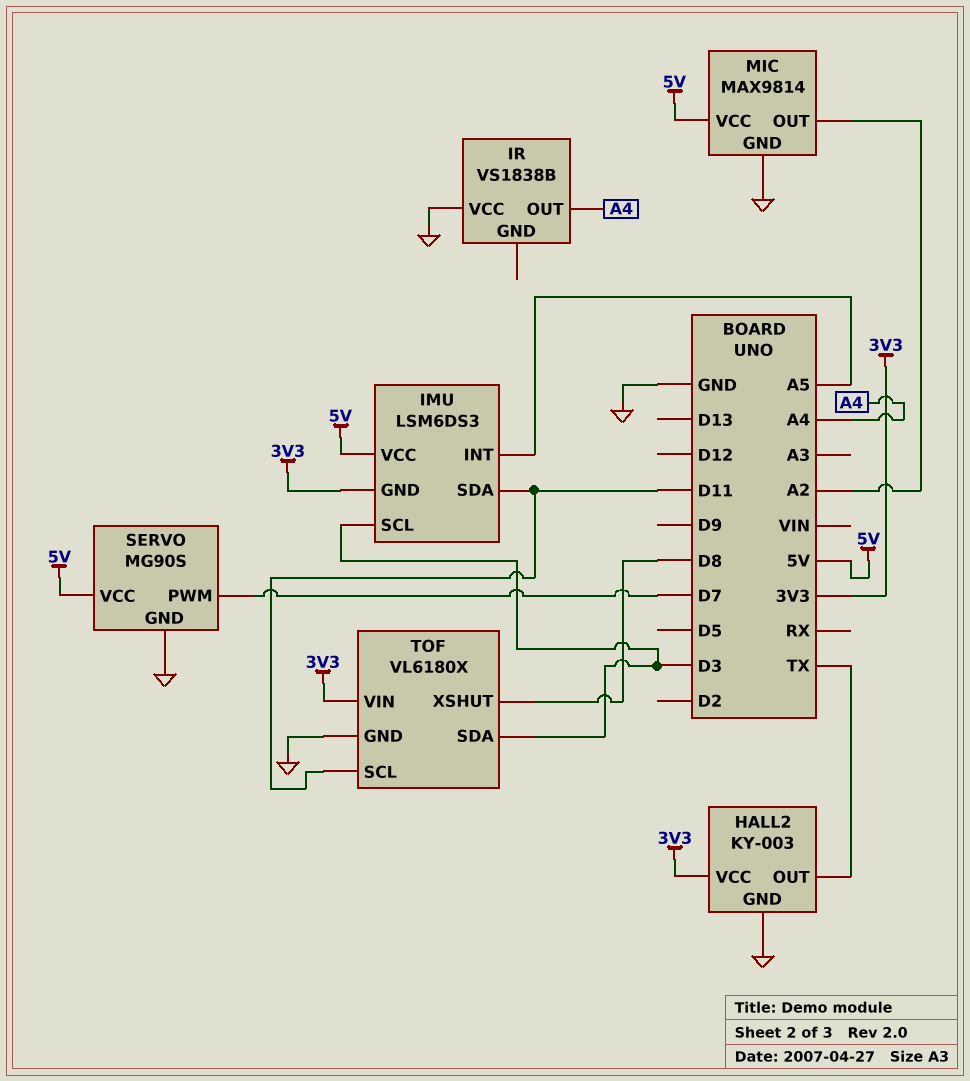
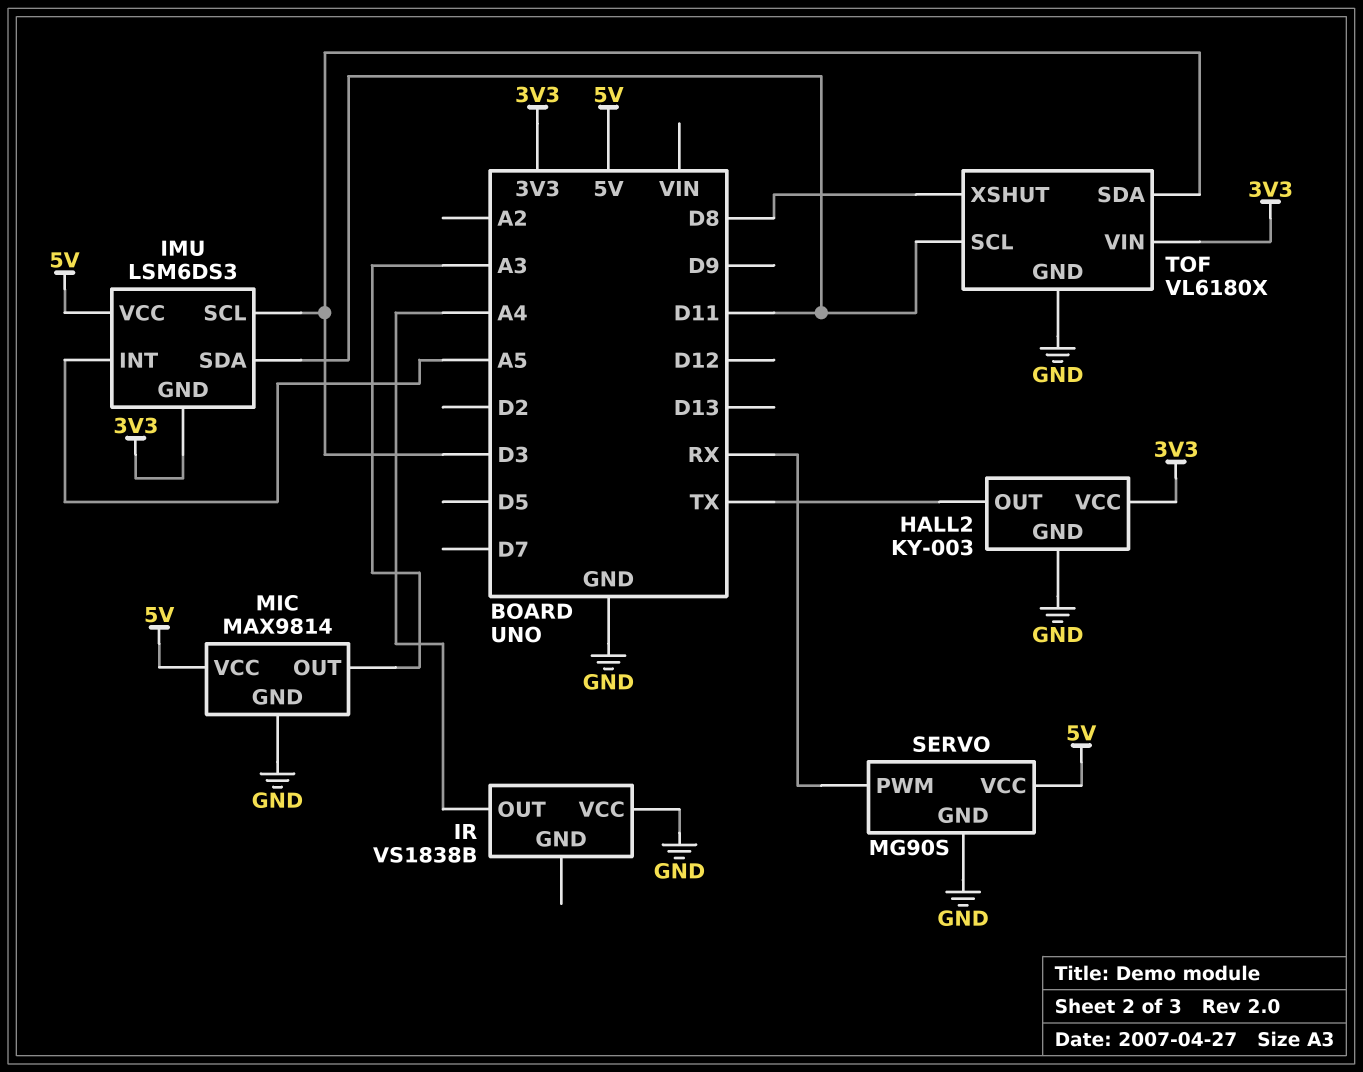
MIC pin OUT: A2 -> A3
SERVO pin PWM: D7 -> RX

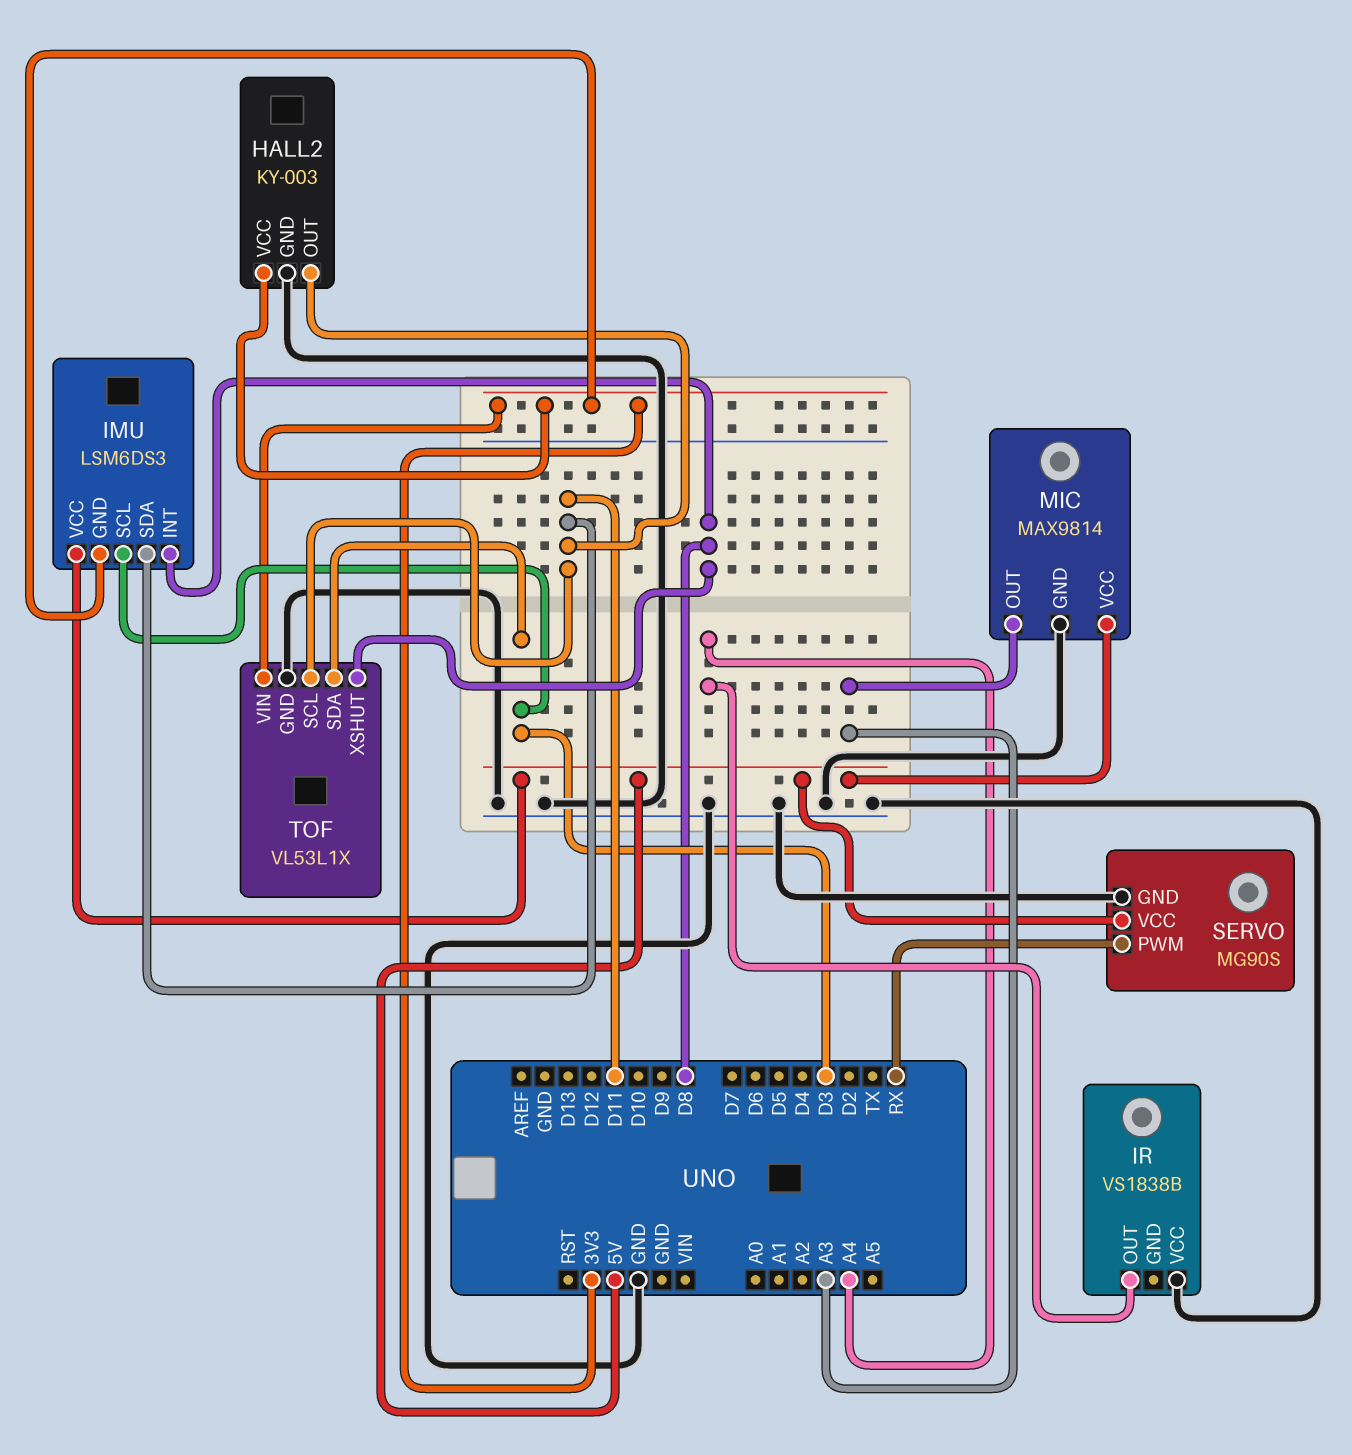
HALL2 pin OUT: TX -> D11
IMU pin INT: A5 -> D8
TOF: VL6180X -> VL53L1X

